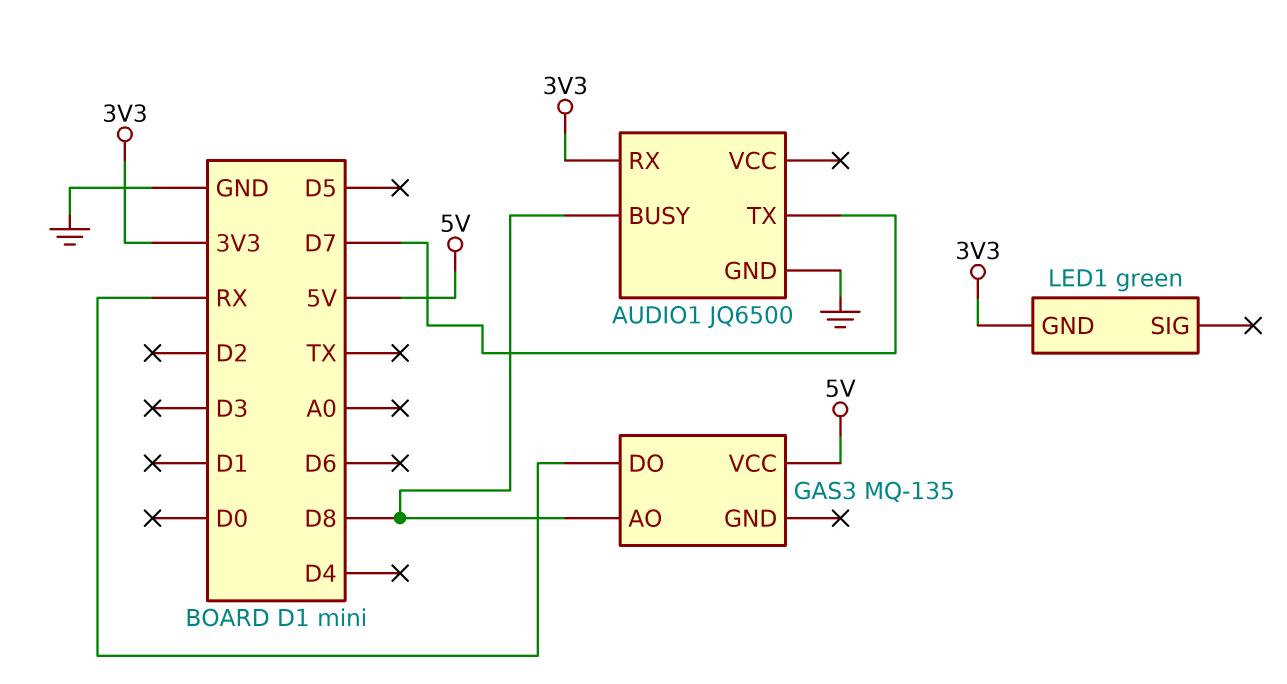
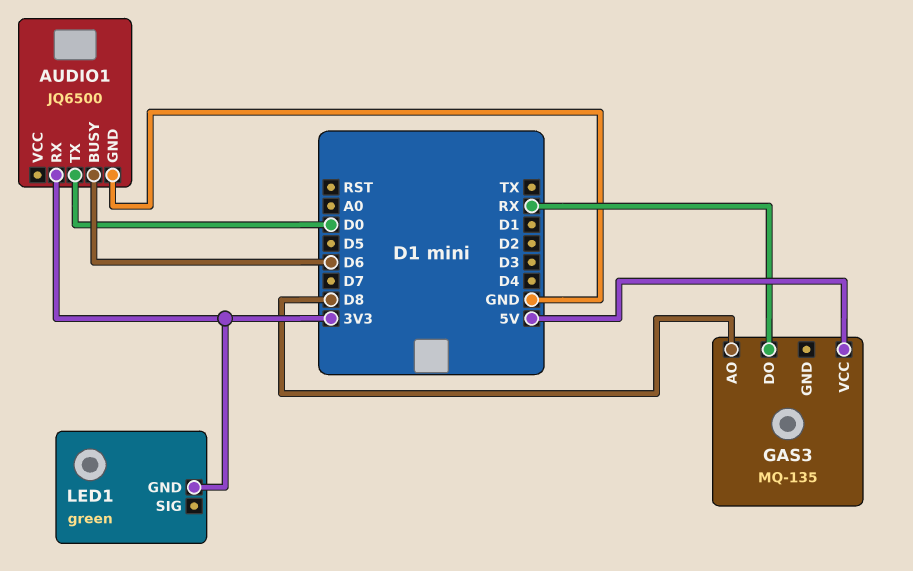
AUDIO1 pin BUSY: D8 -> D6
AUDIO1 pin TX: D7 -> D0

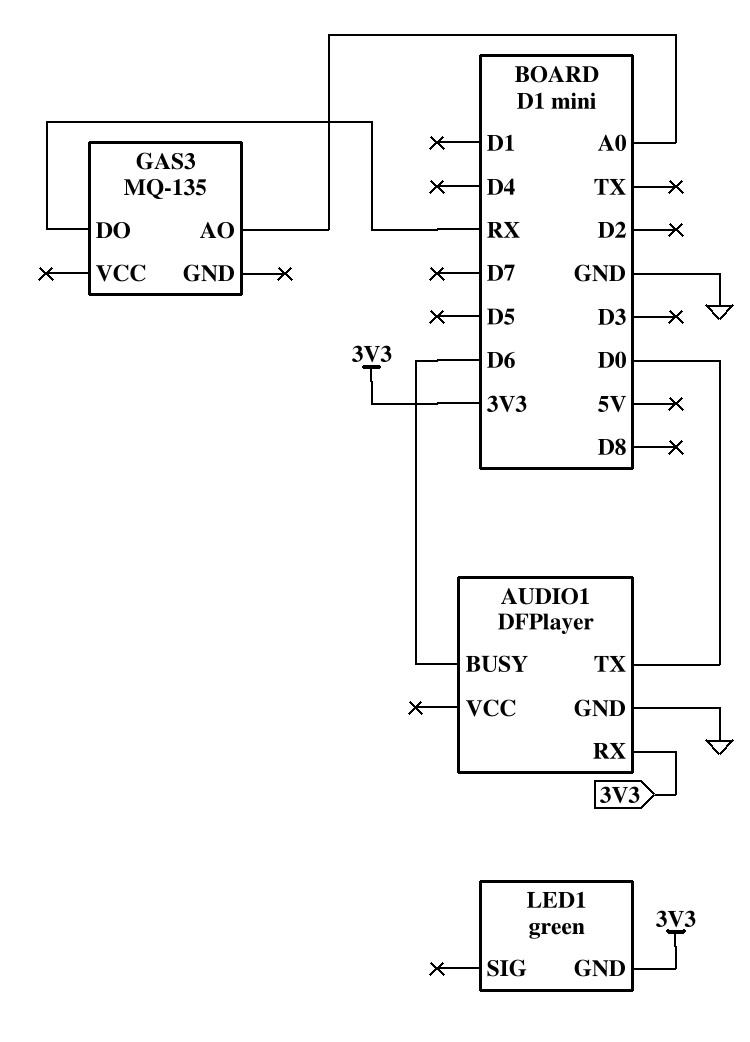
AUDIO1: JQ6500 -> DFPlayer
GAS3 pin AO: D8 -> A0
GAS3 pin VCC: 5V -> none

